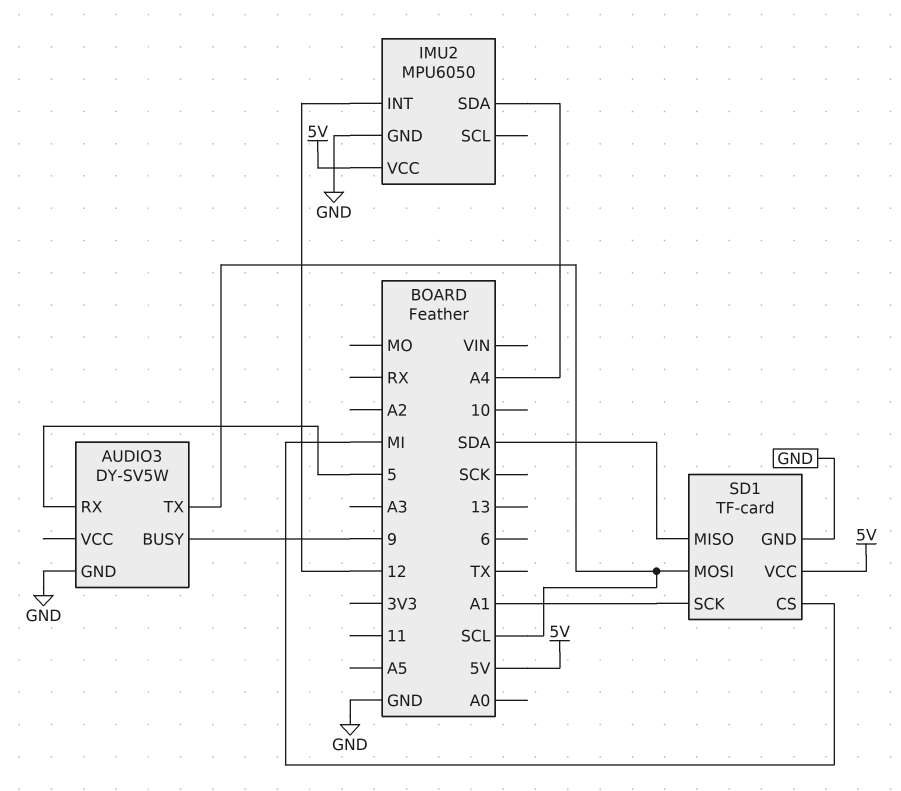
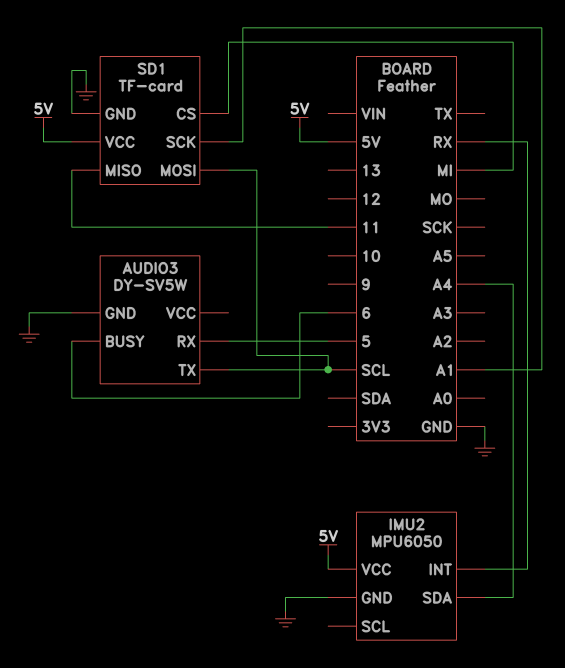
AUDIO3 pin BUSY: 9 -> 6
IMU2 pin INT: 12 -> RX
SD1 pin MISO: SDA -> 11

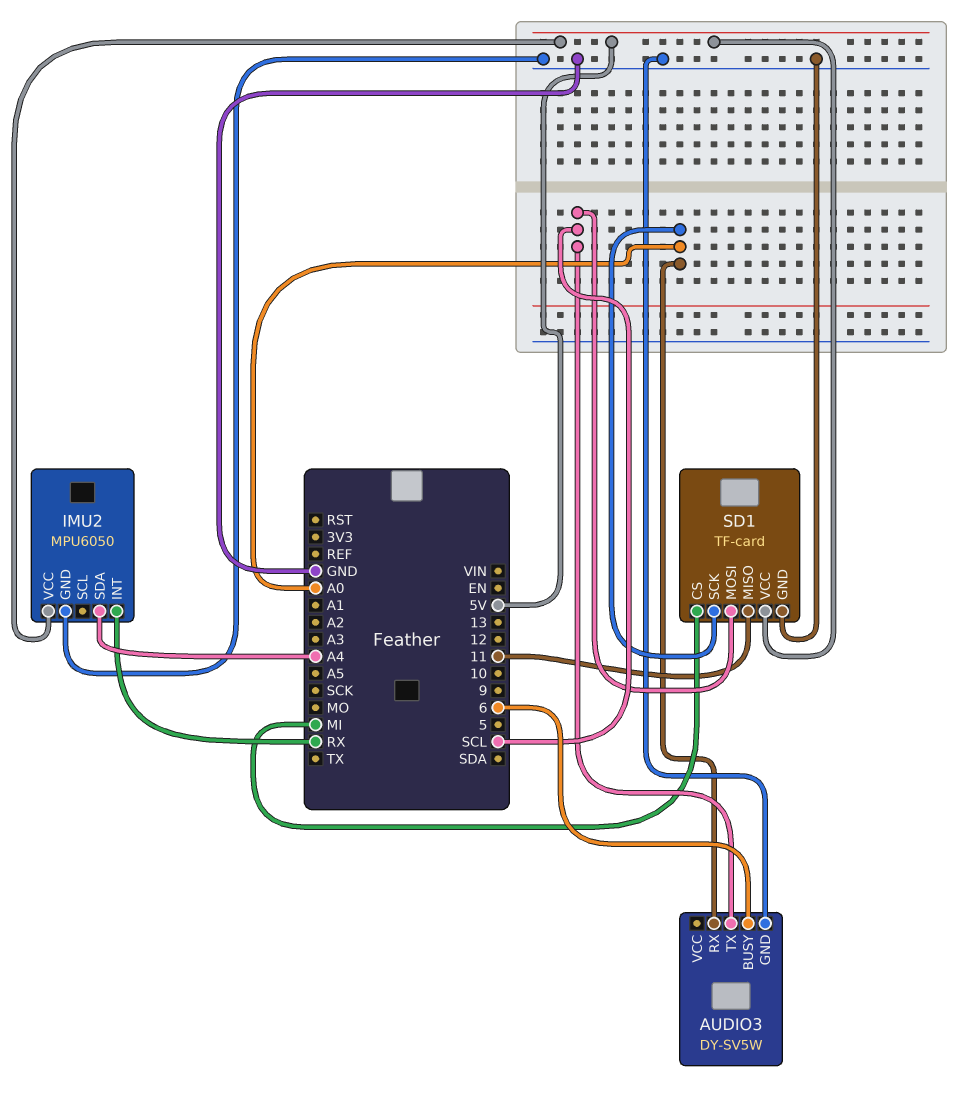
AUDIO3 pin RX: 5 -> A0
SD1 pin SCK: A1 -> A0

